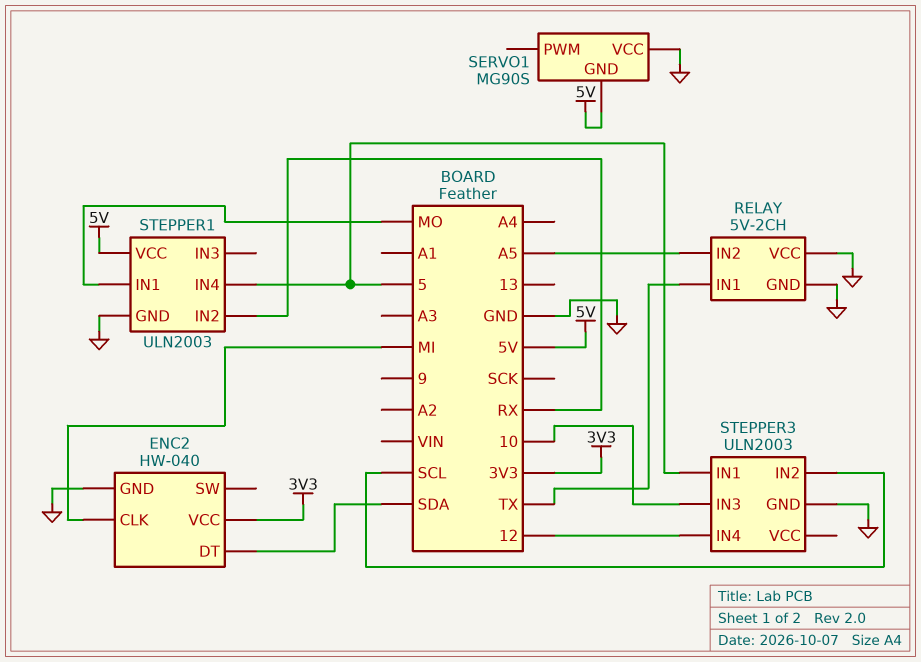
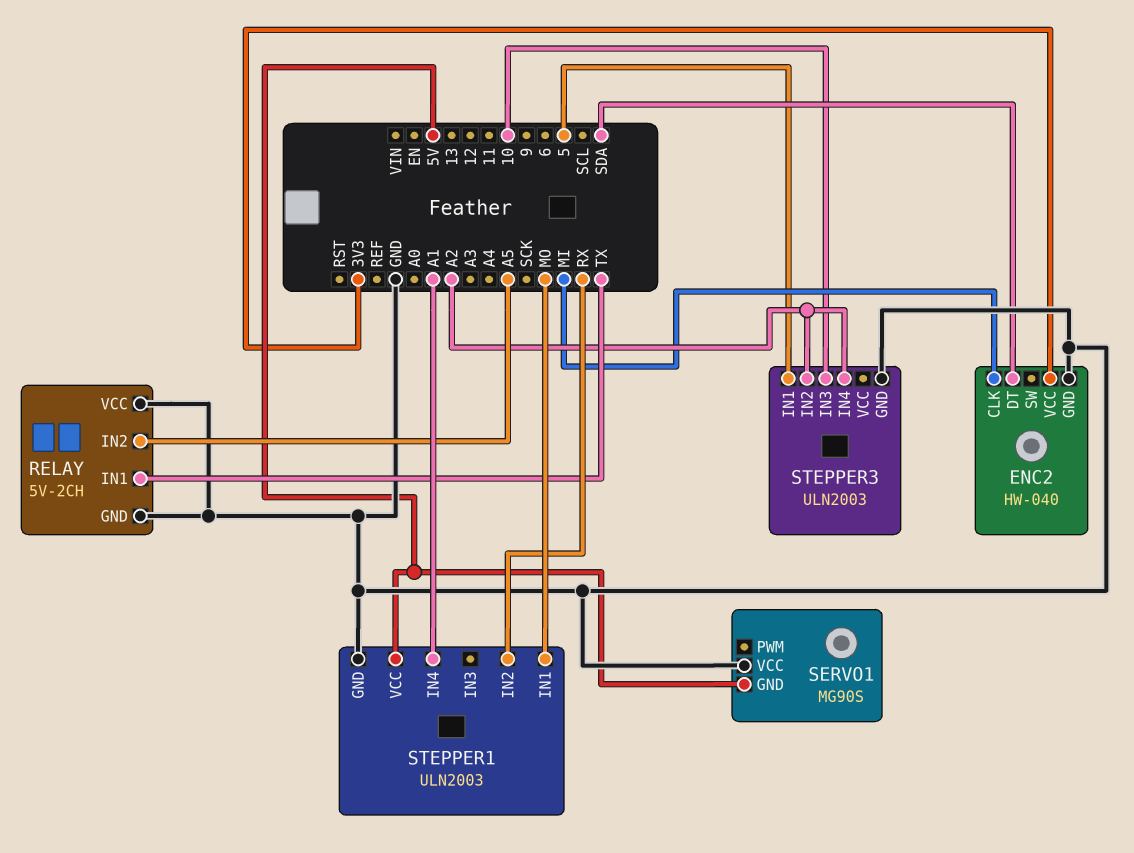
STEPPER1 pin IN4: 5 -> A1
STEPPER3 pin IN2: SCL -> A2
STEPPER3 pin IN4: 12 -> A2

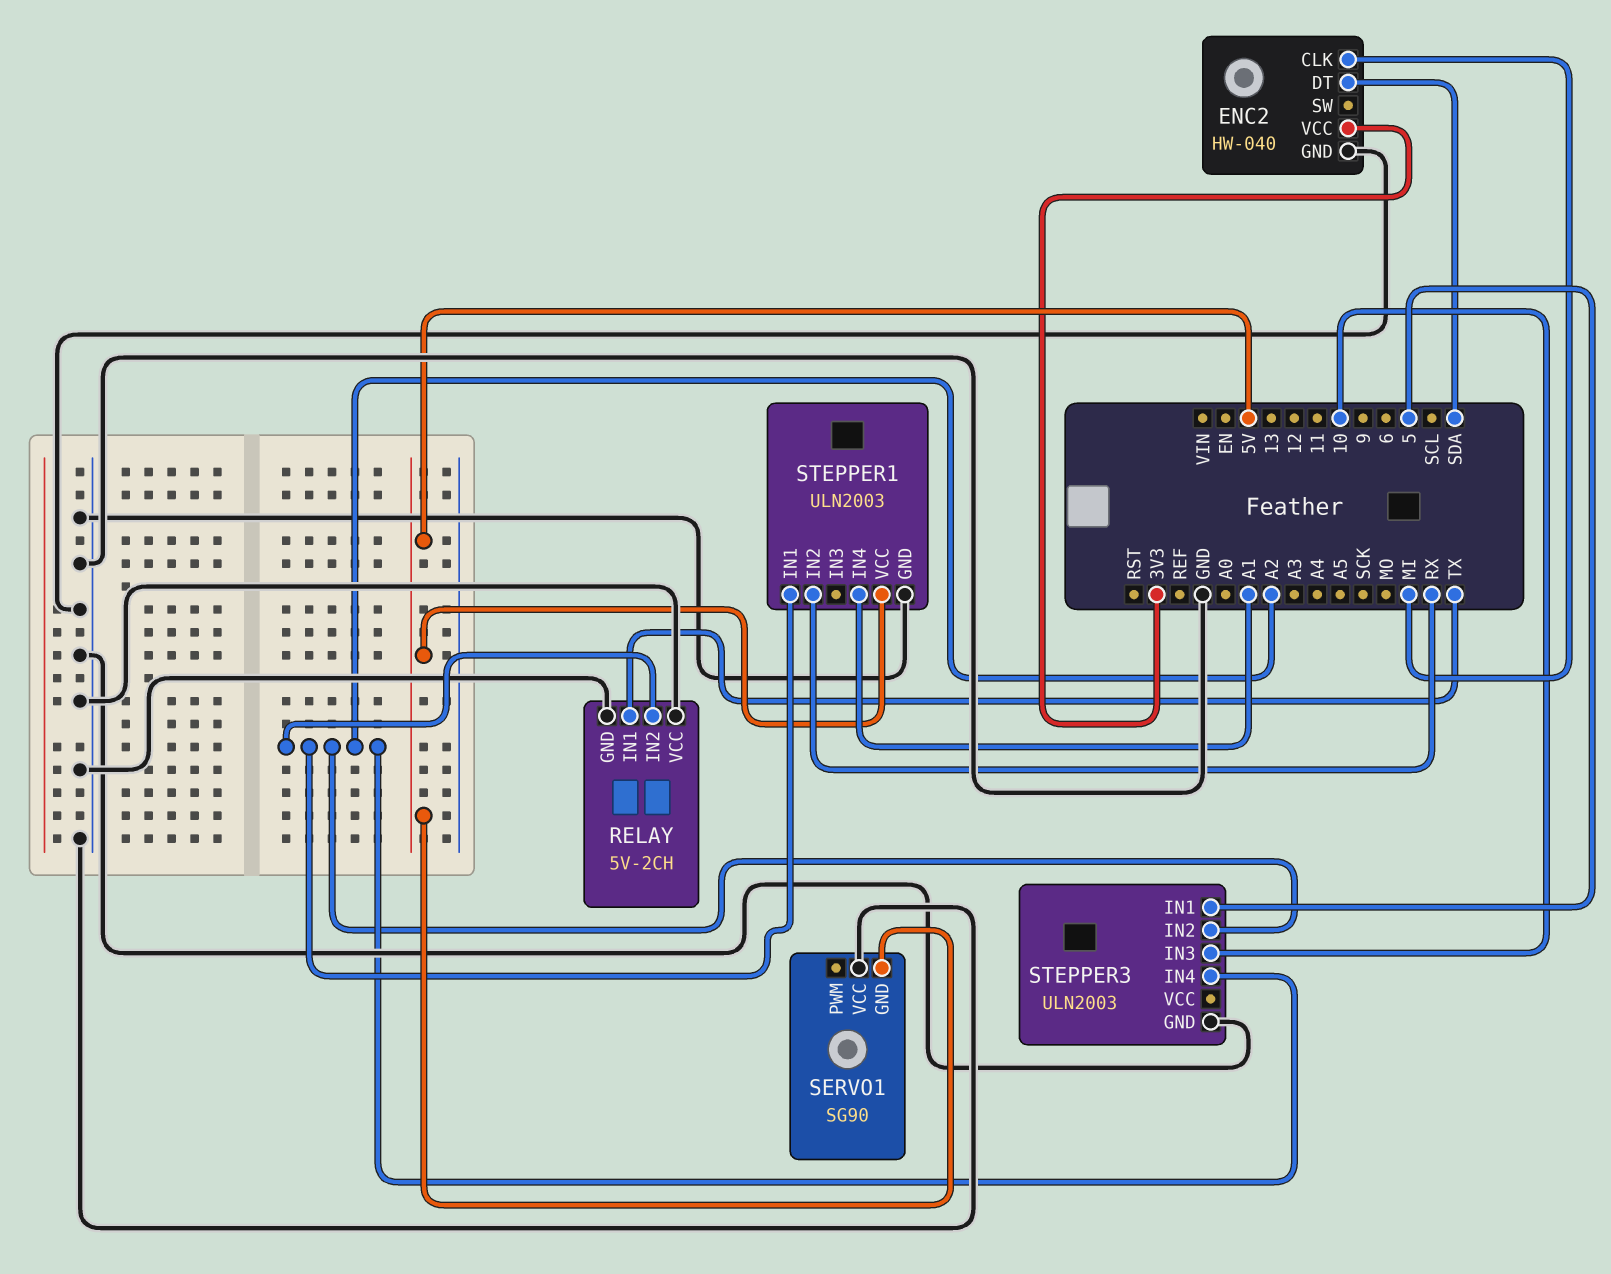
RELAY pin IN2: A5 -> A2
SERVO1: MG90S -> SG90
STEPPER1 pin IN1: MO -> A2

